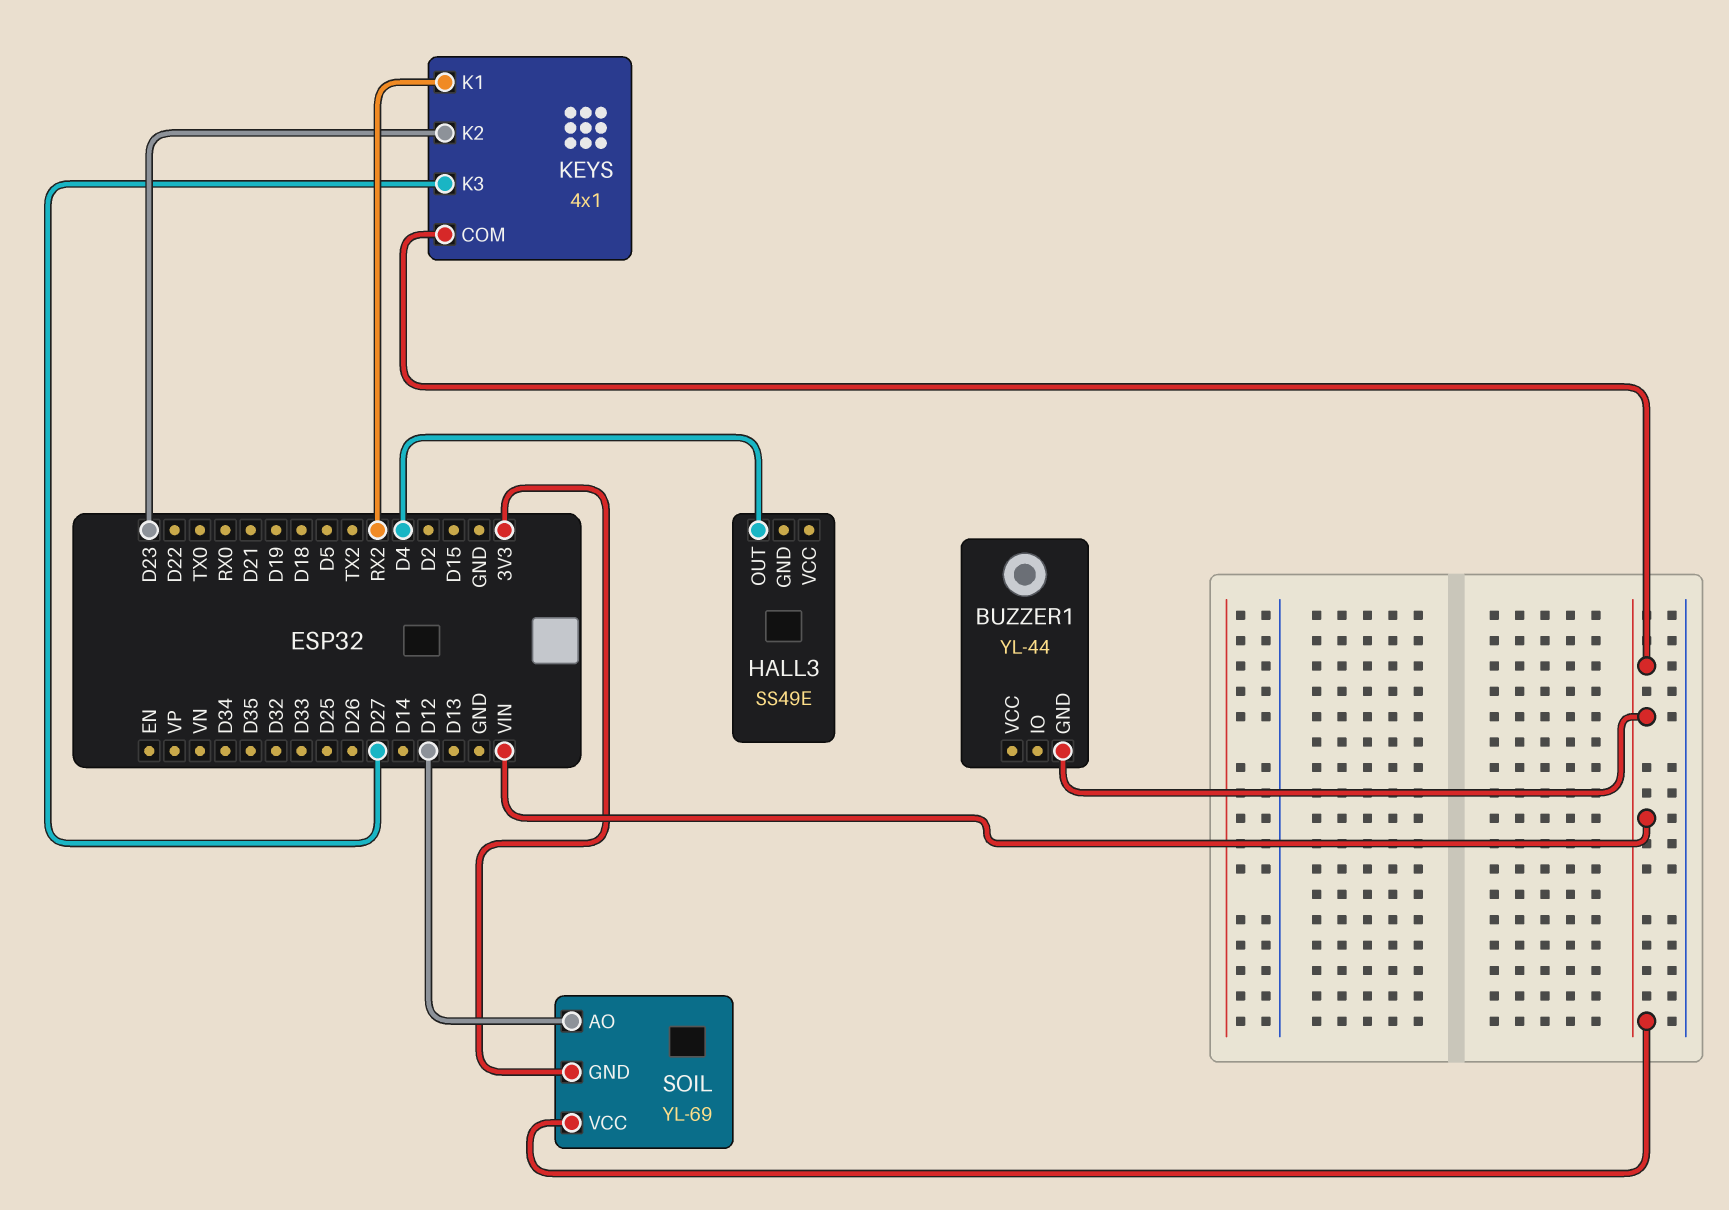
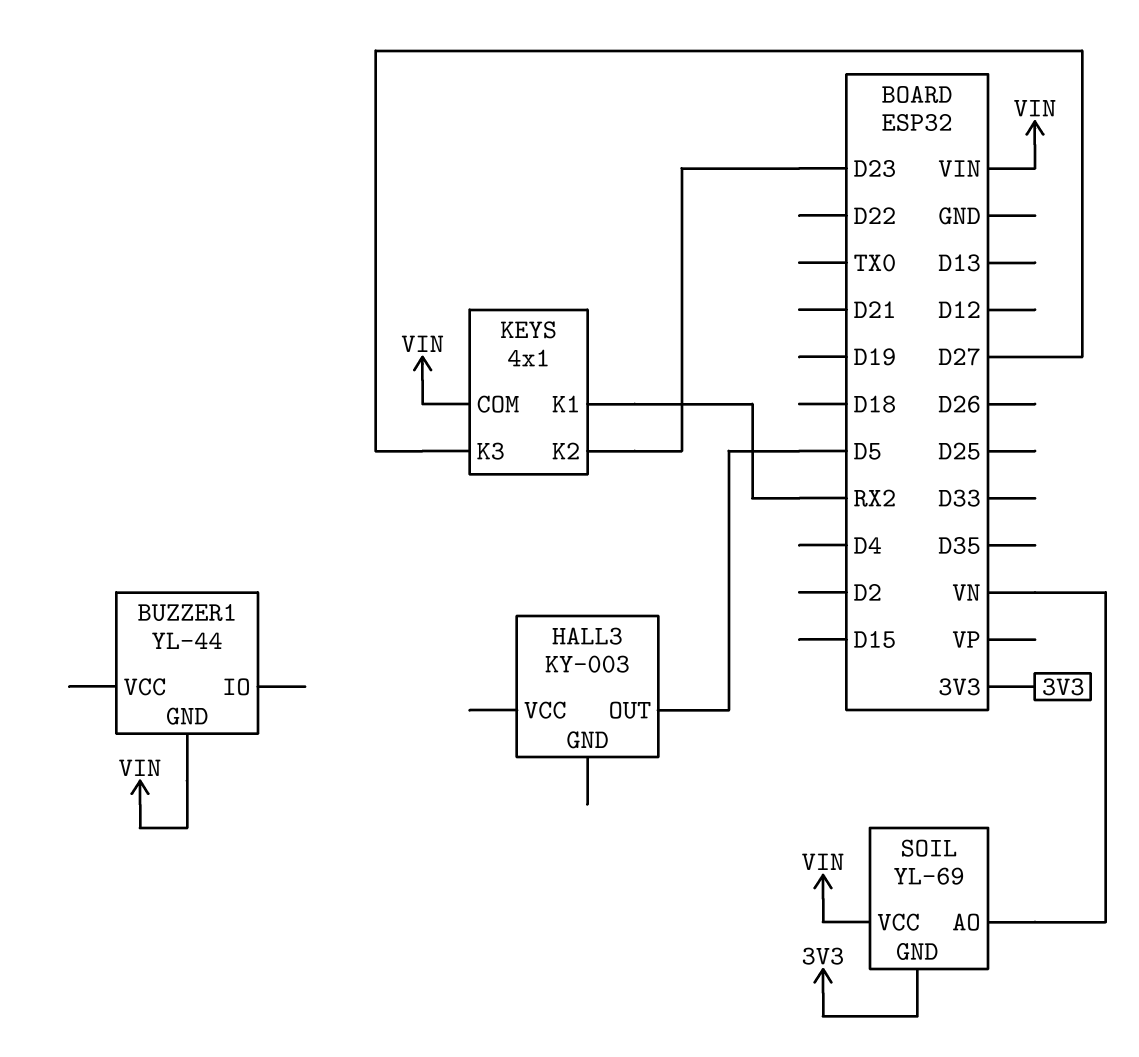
HALL3: SS49E -> KY-003
HALL3 pin OUT: D4 -> D5
SOIL pin AO: D12 -> VN

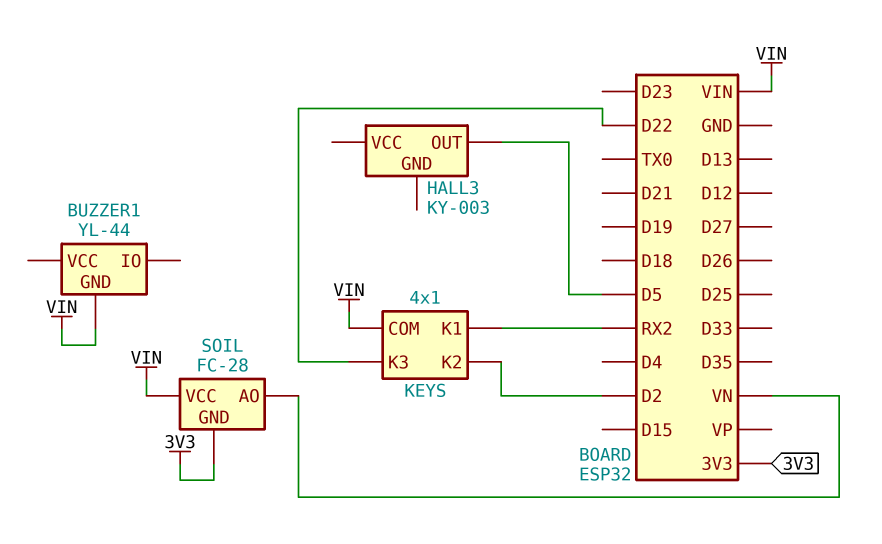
KEYS pin K2: D23 -> D2
KEYS pin K3: D27 -> D22
SOIL: YL-69 -> FC-28

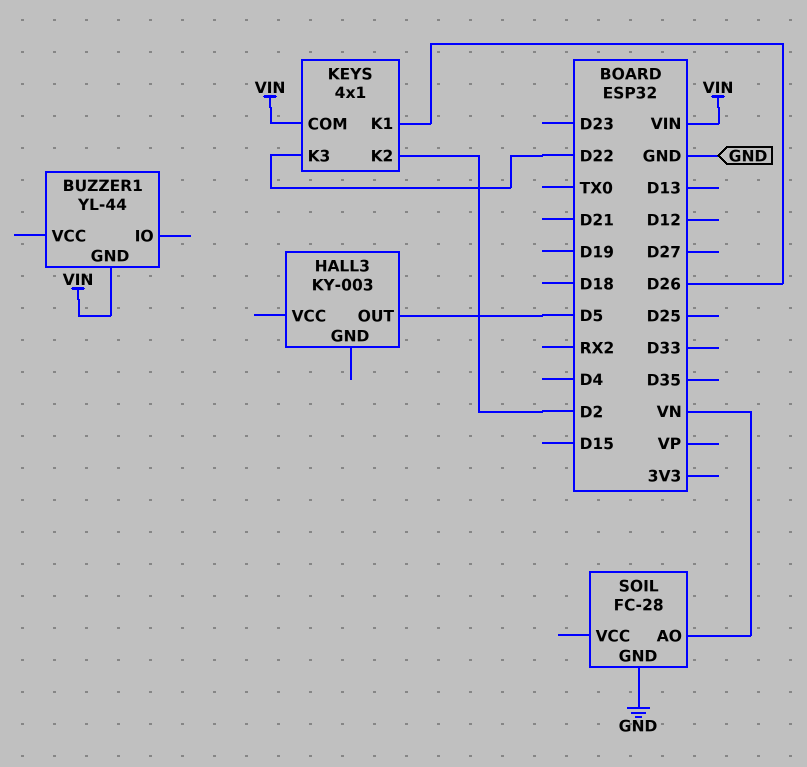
KEYS pin K1: RX2 -> D26
SOIL pin GND: 3V3 -> GND
SOIL pin VCC: VIN -> none

